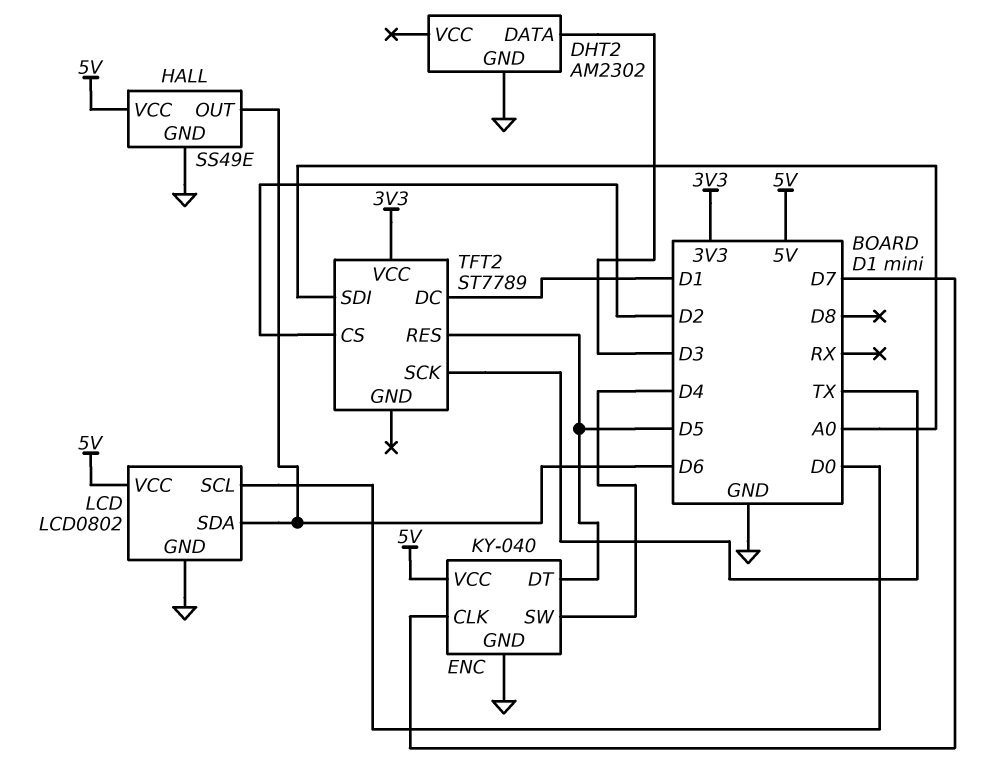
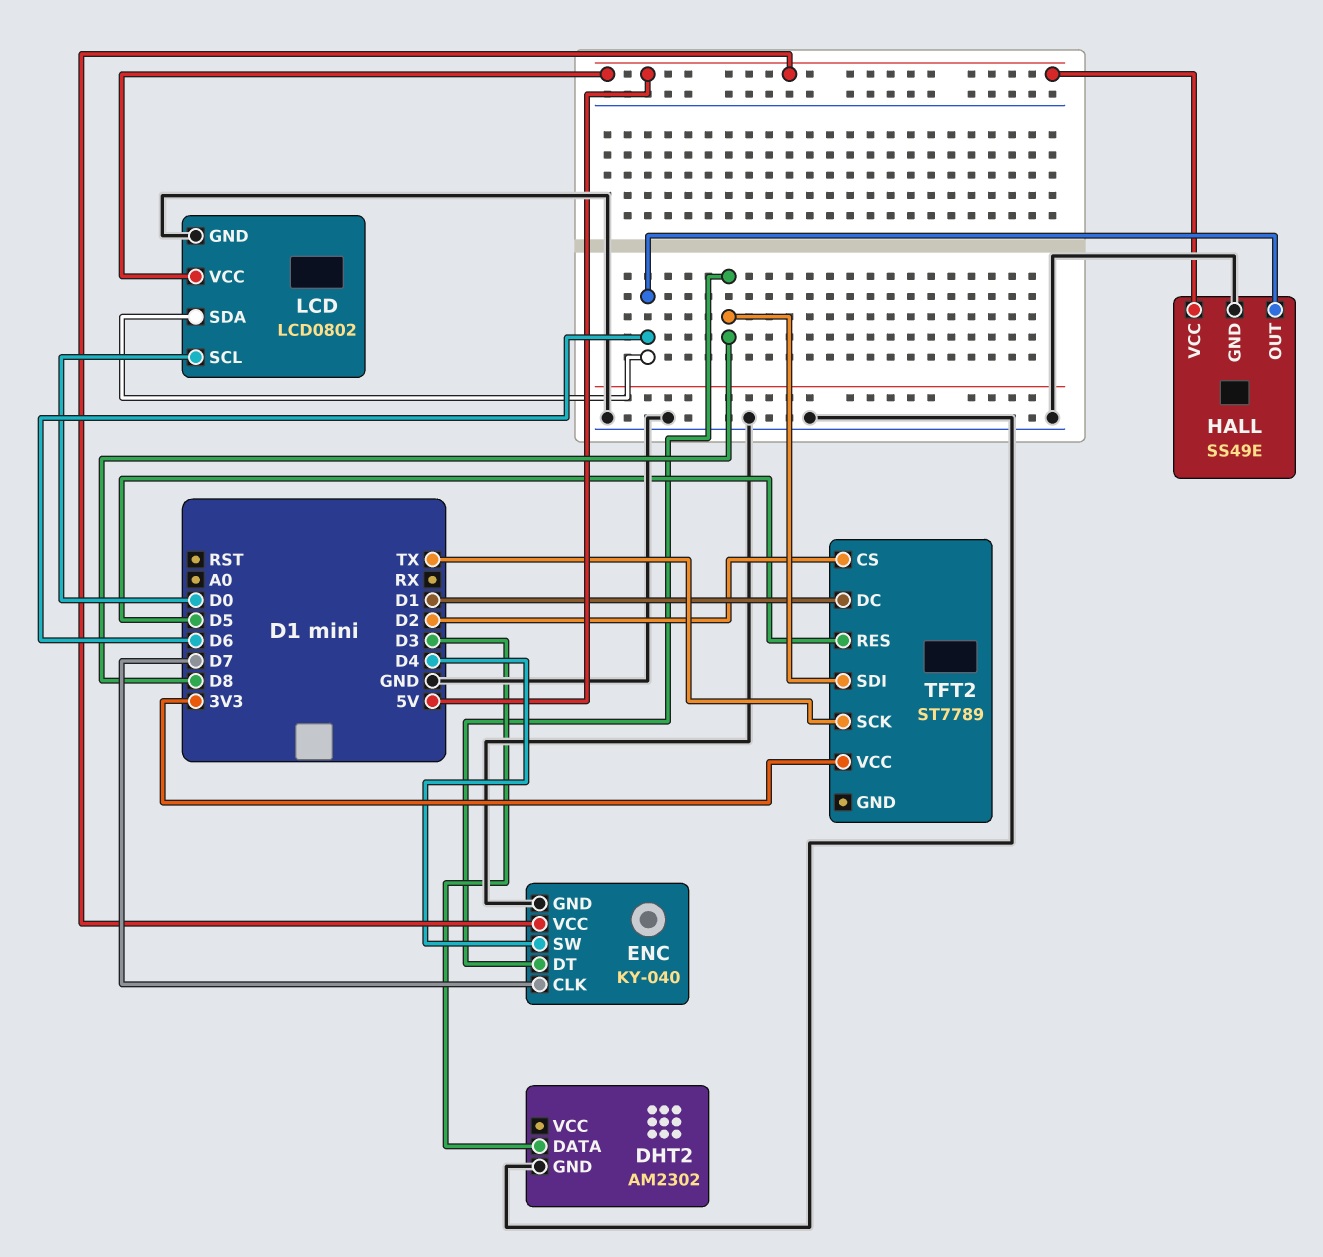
ENC pin DT: D5 -> D8
TFT2 pin SDI: A0 -> D8

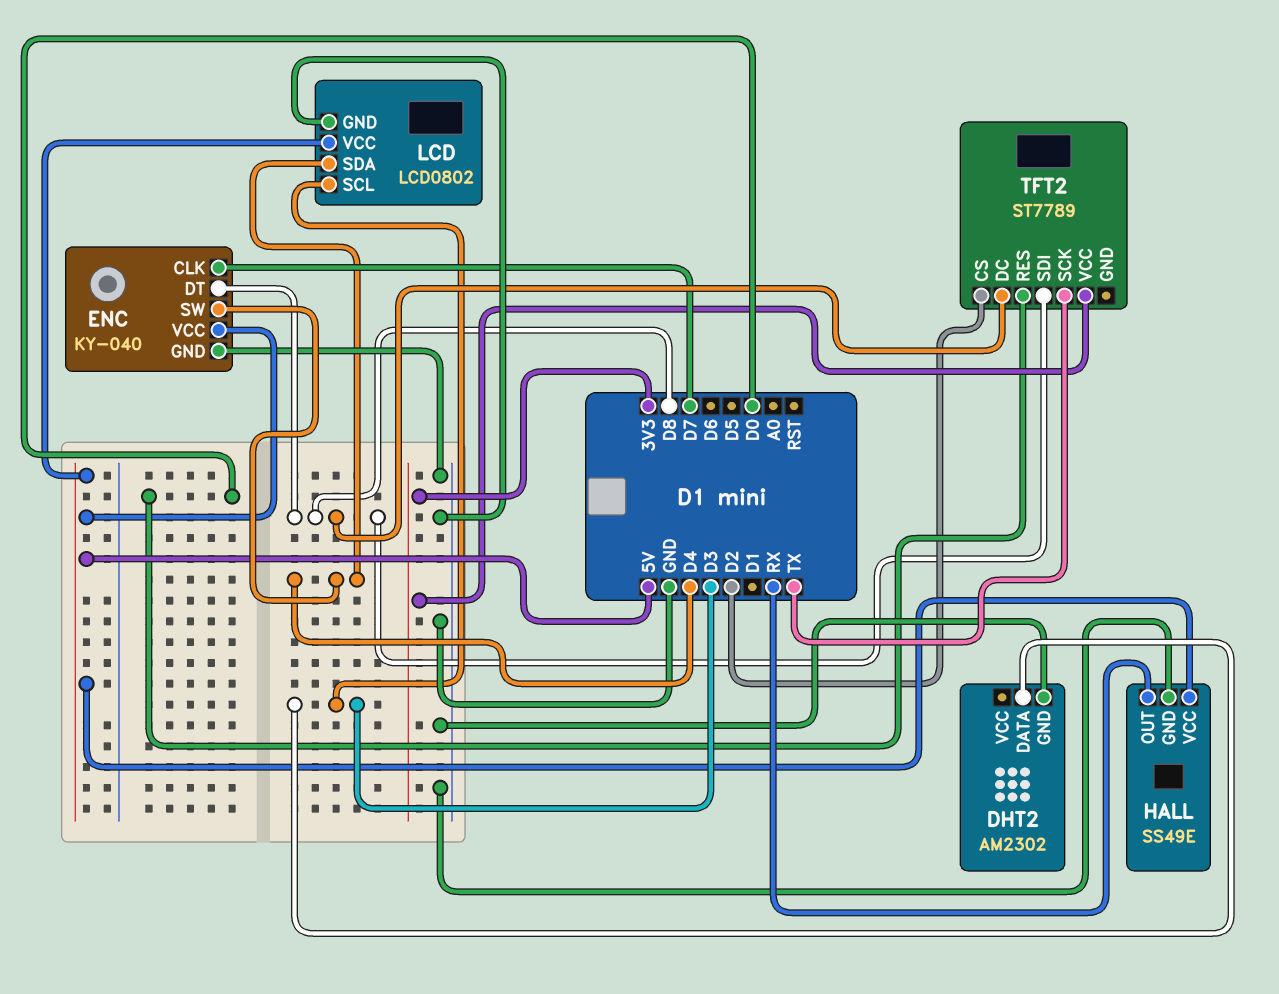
HALL pin OUT: D6 -> RX
LCD pin SCL: D0 -> D3
LCD pin SDA: D6 -> D4
TFT2 pin DC: D1 -> D8
TFT2 pin RES: D5 -> D0

